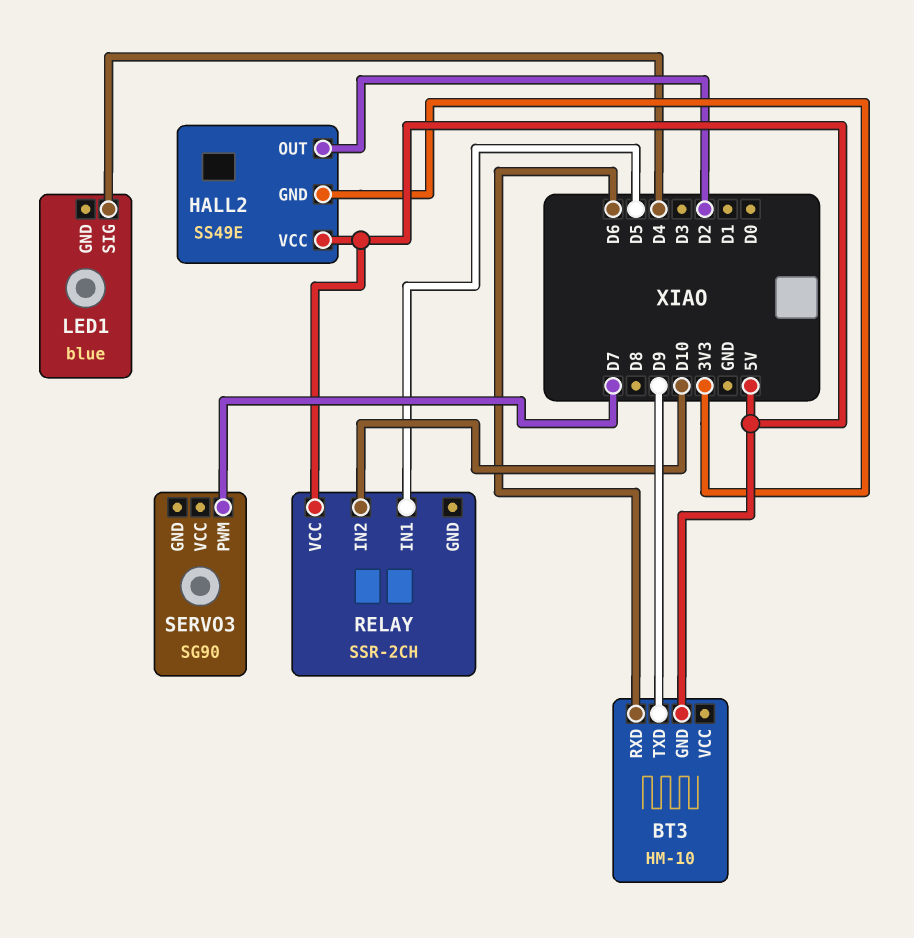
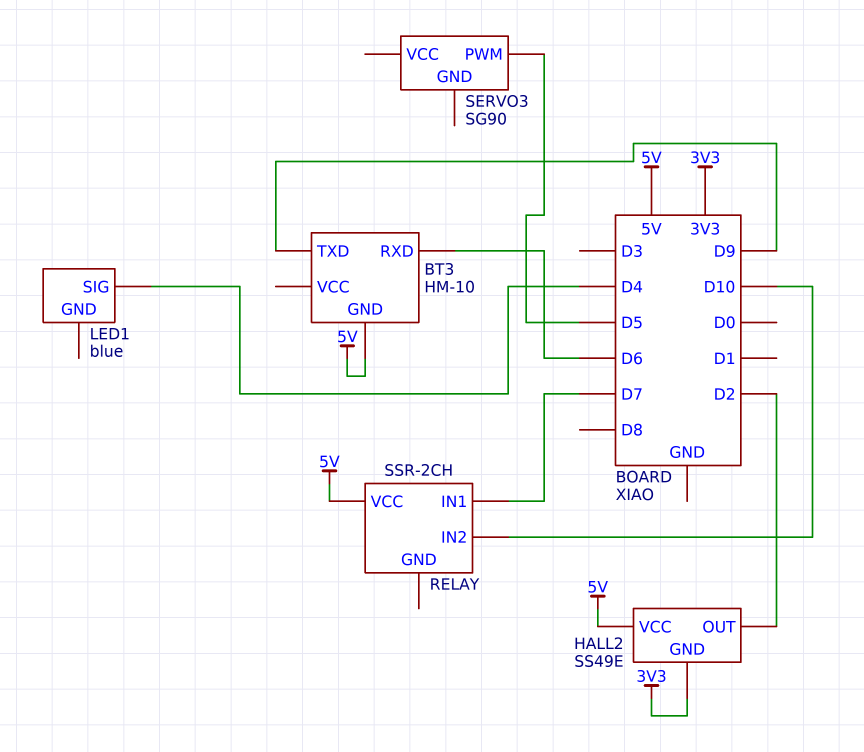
RELAY pin IN1: D5 -> D7
SERVO3 pin PWM: D7 -> D5

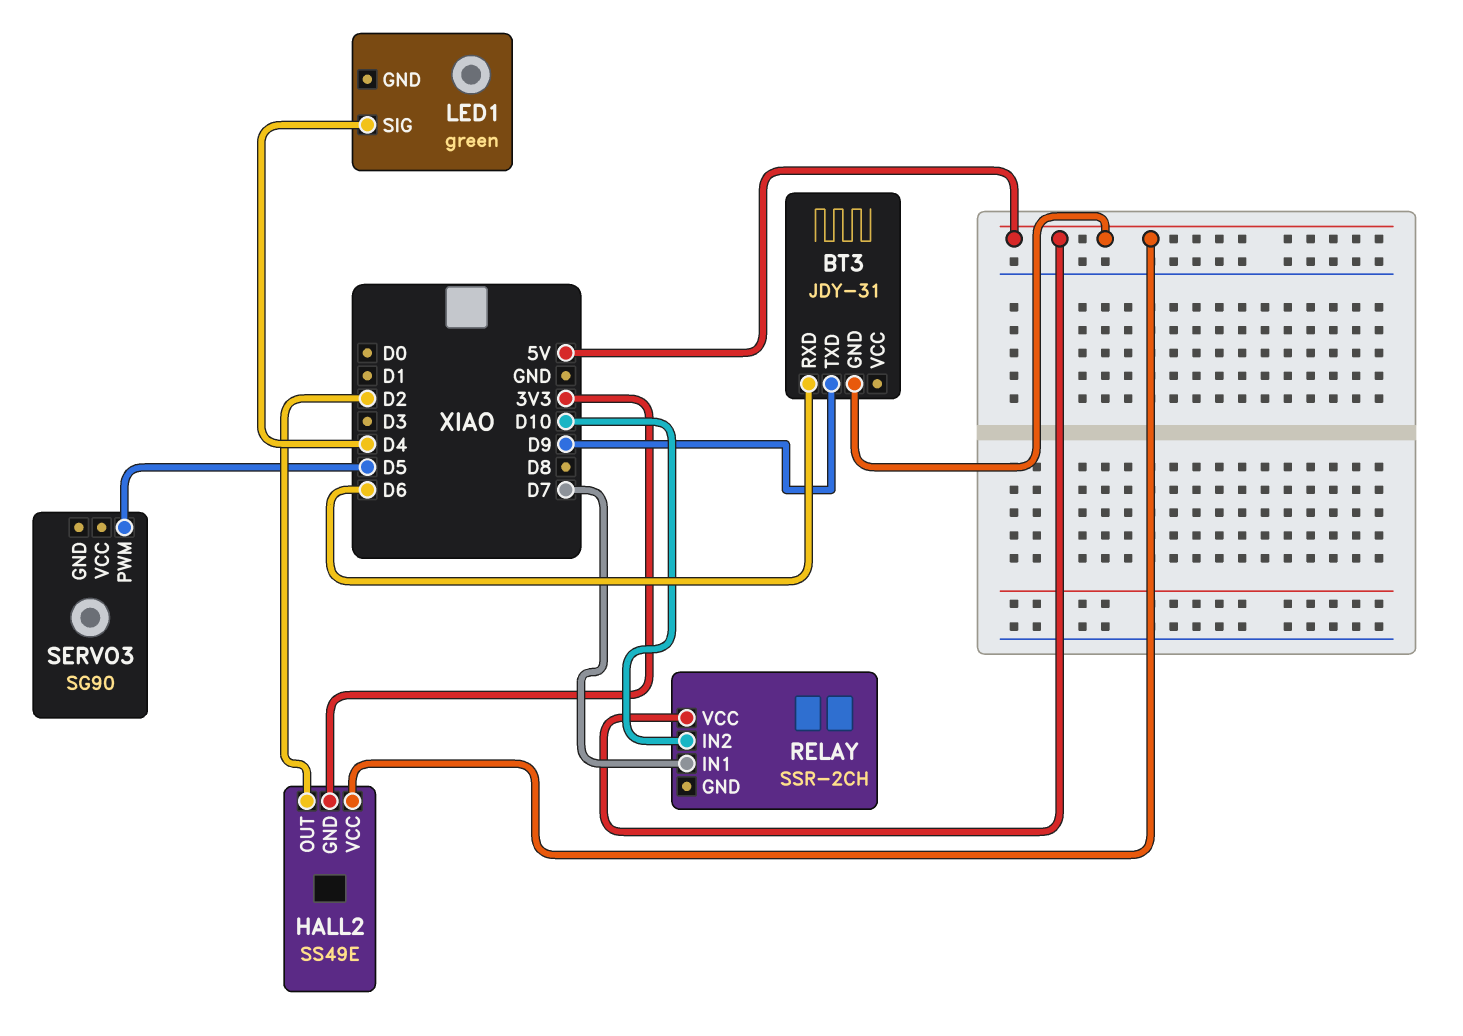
BT3: HM-10 -> JDY-31
LED1: blue -> green

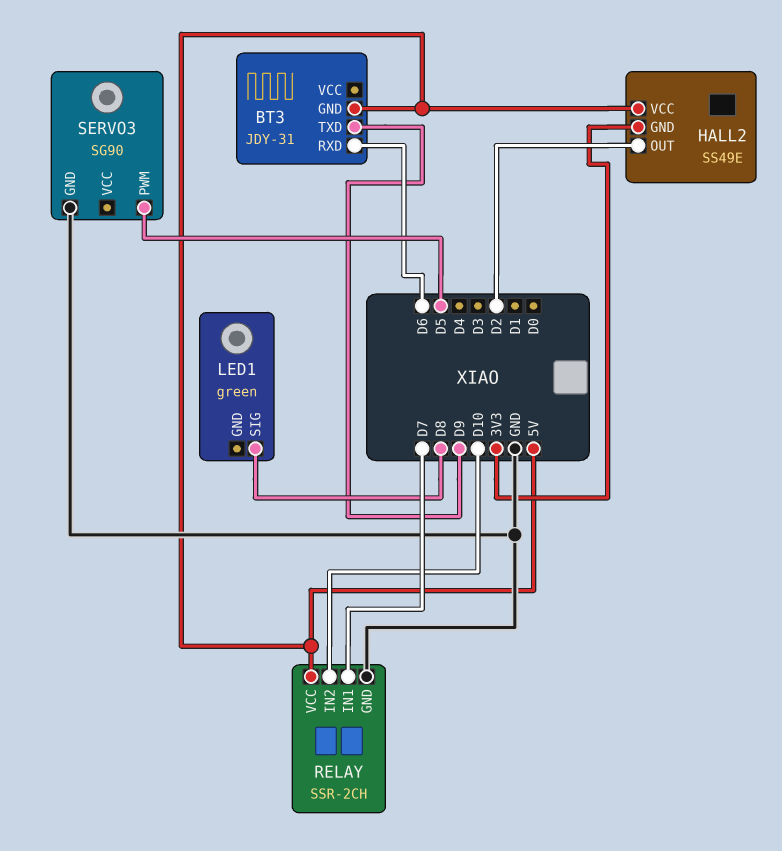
LED1 pin SIG: D4 -> D8
RELAY pin GND: none -> GND
SERVO3 pin GND: none -> GND

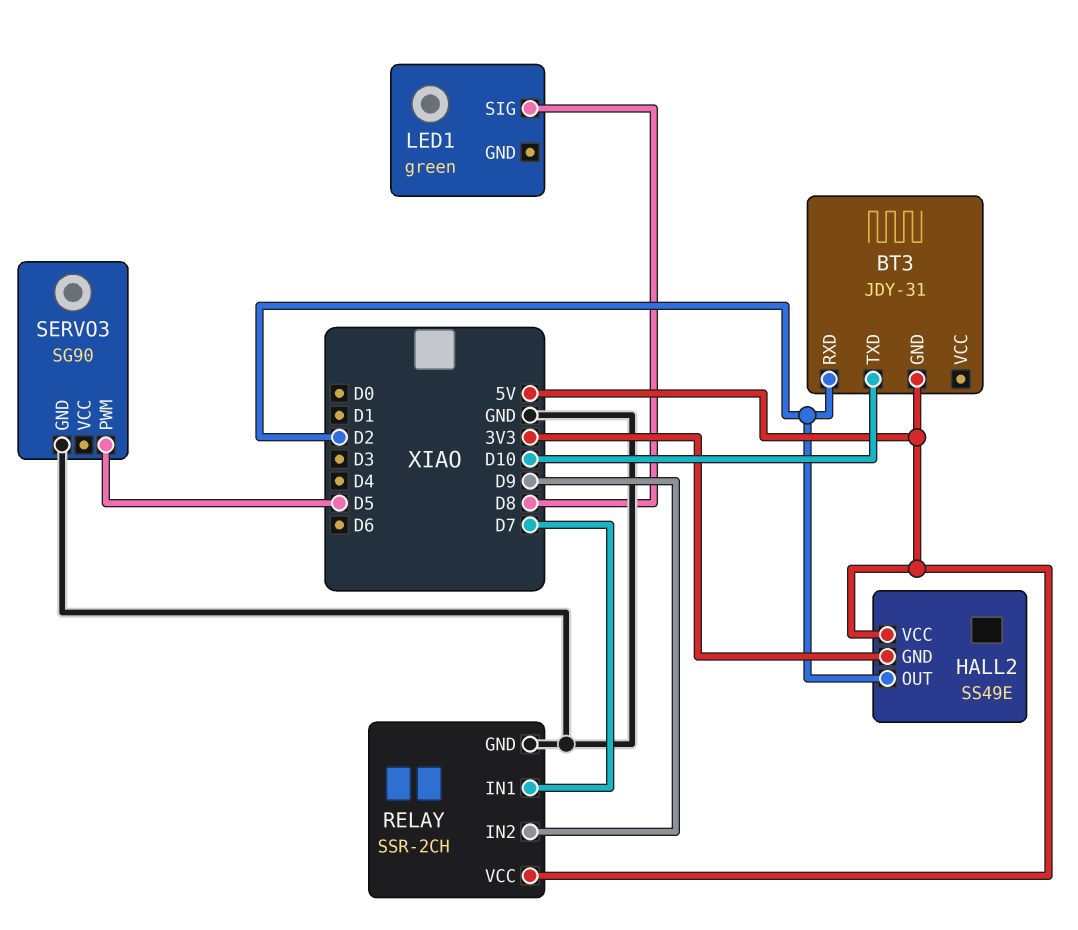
BT3 pin RXD: D6 -> D2
BT3 pin TXD: D9 -> D10
RELAY pin IN2: D10 -> D9

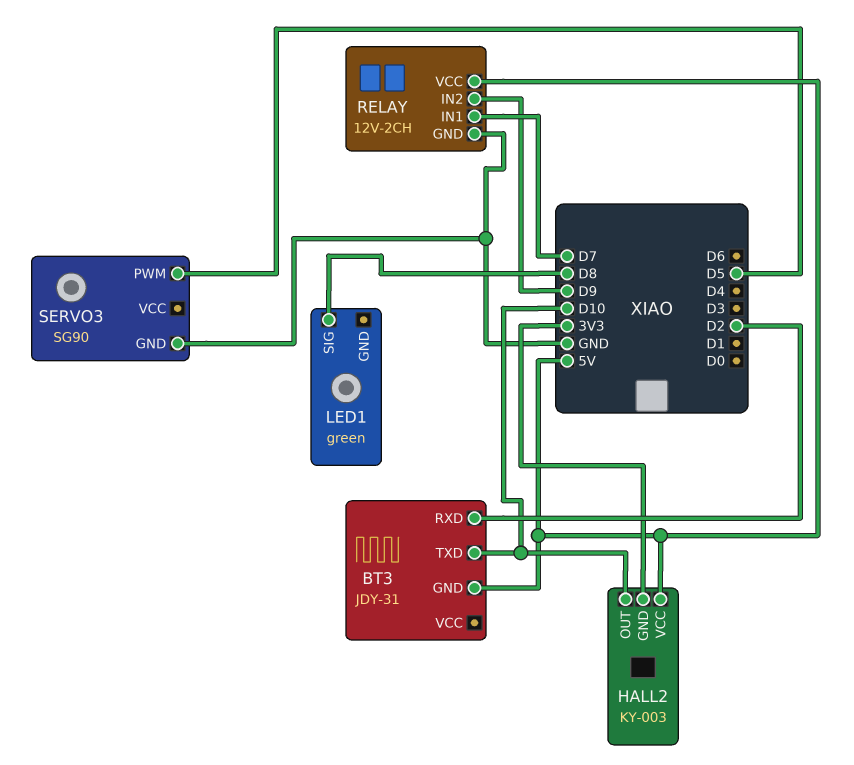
HALL2: SS49E -> KY-003
HALL2 pin OUT: D2 -> D10
RELAY: SSR-2CH -> 12V-2CH

